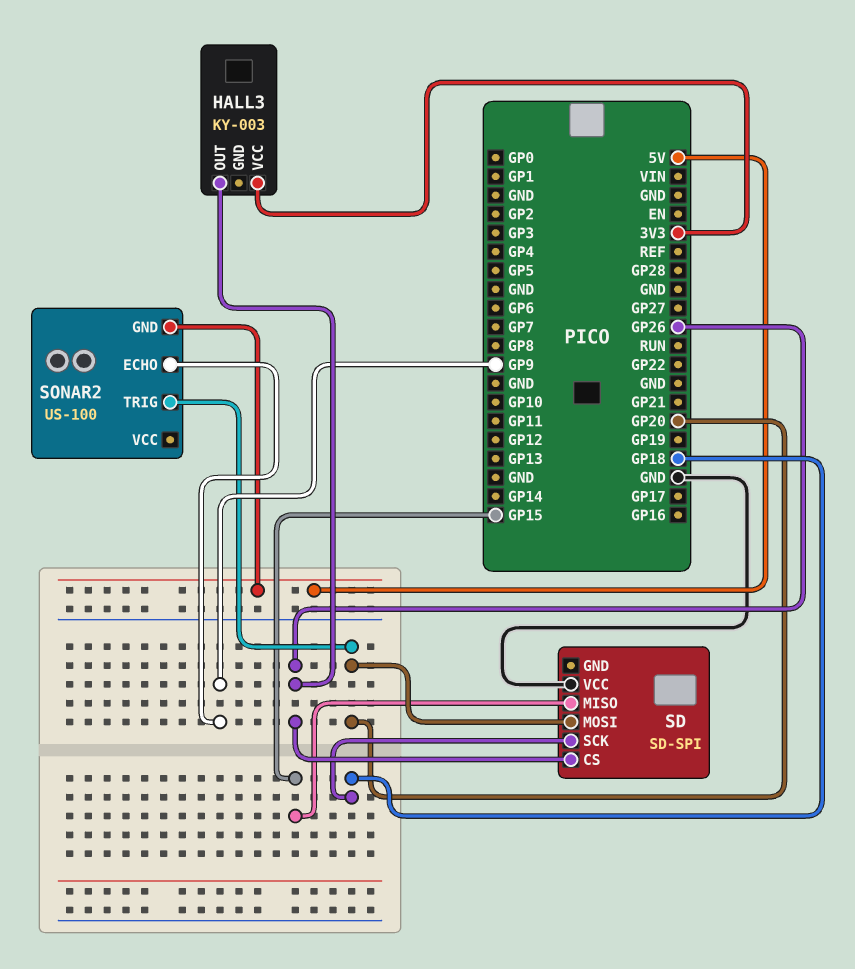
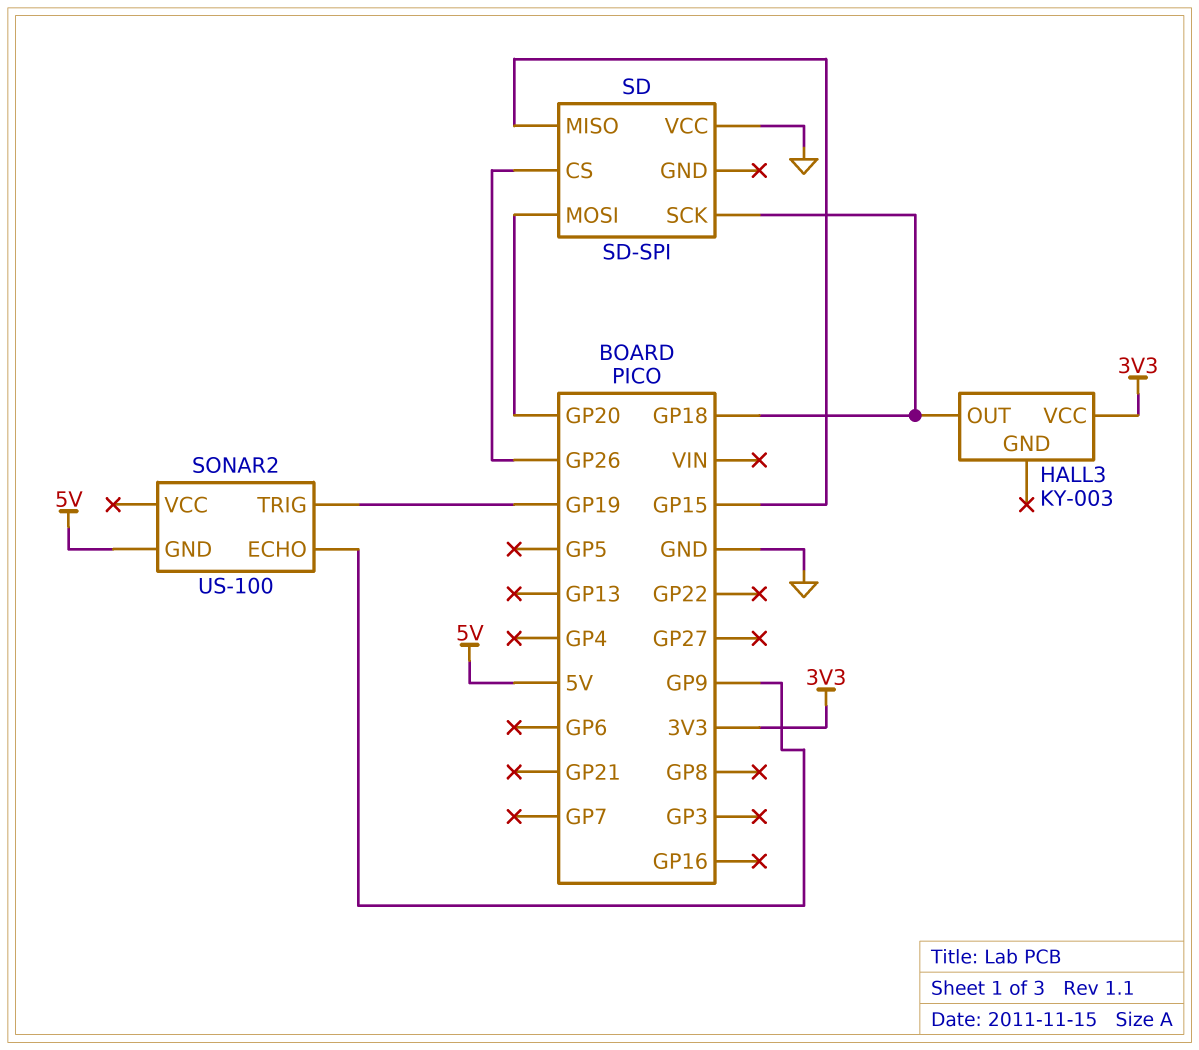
HALL3 pin OUT: GP26 -> GP18
SONAR2 pin TRIG: GP20 -> GP19

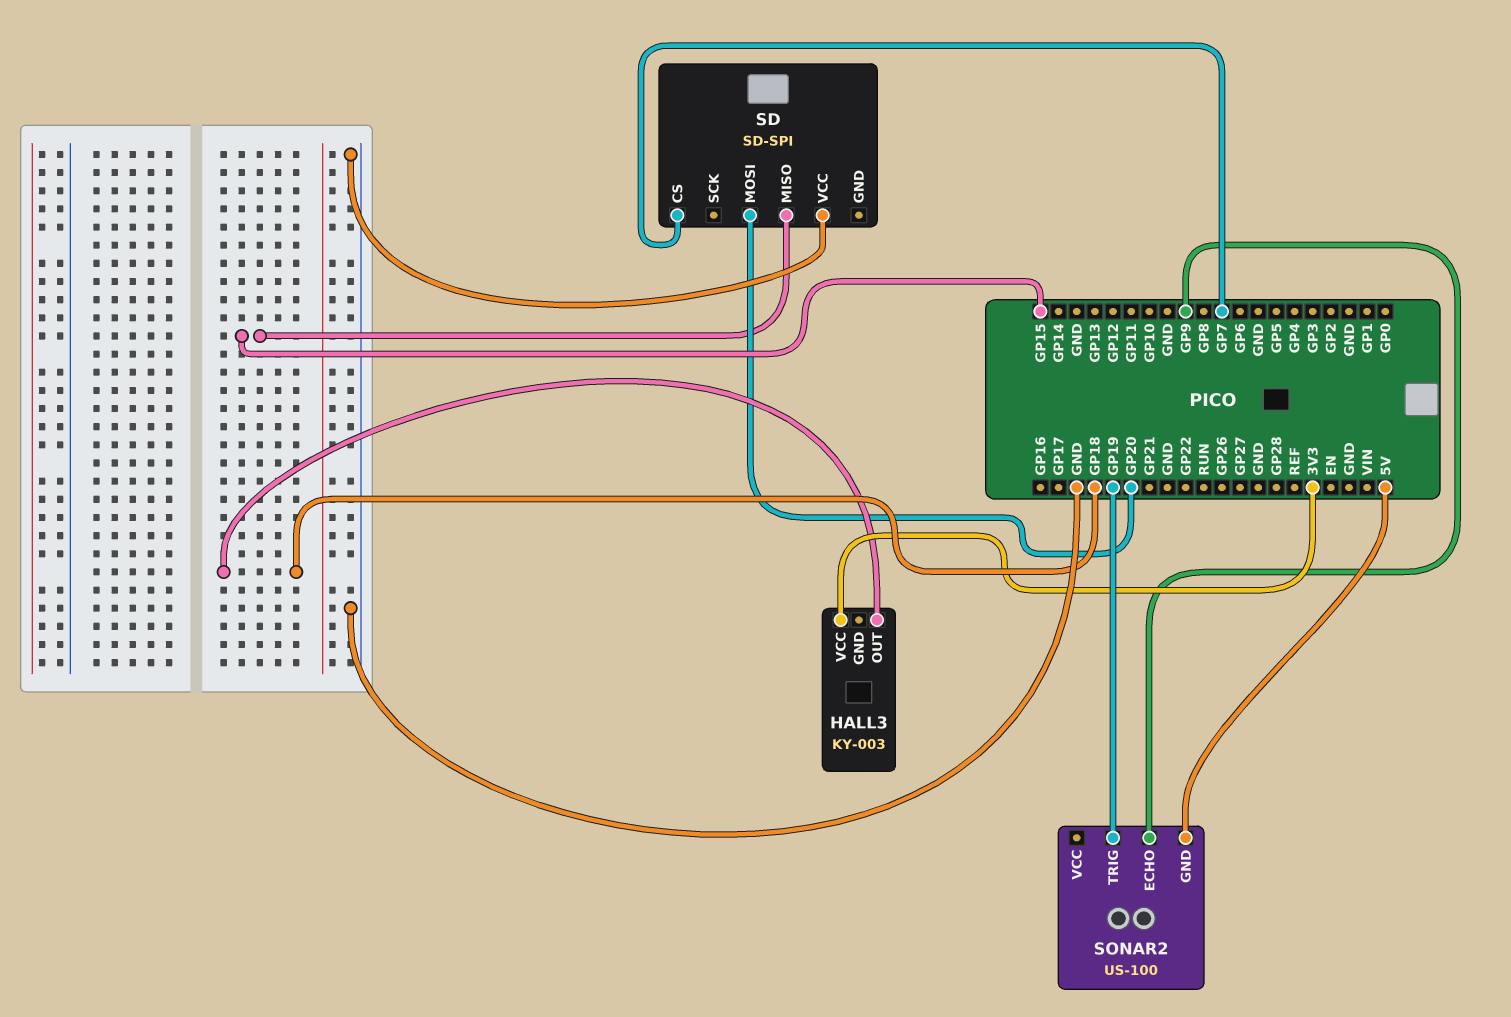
SD pin CS: GP26 -> GP7
SD pin SCK: GP18 -> none

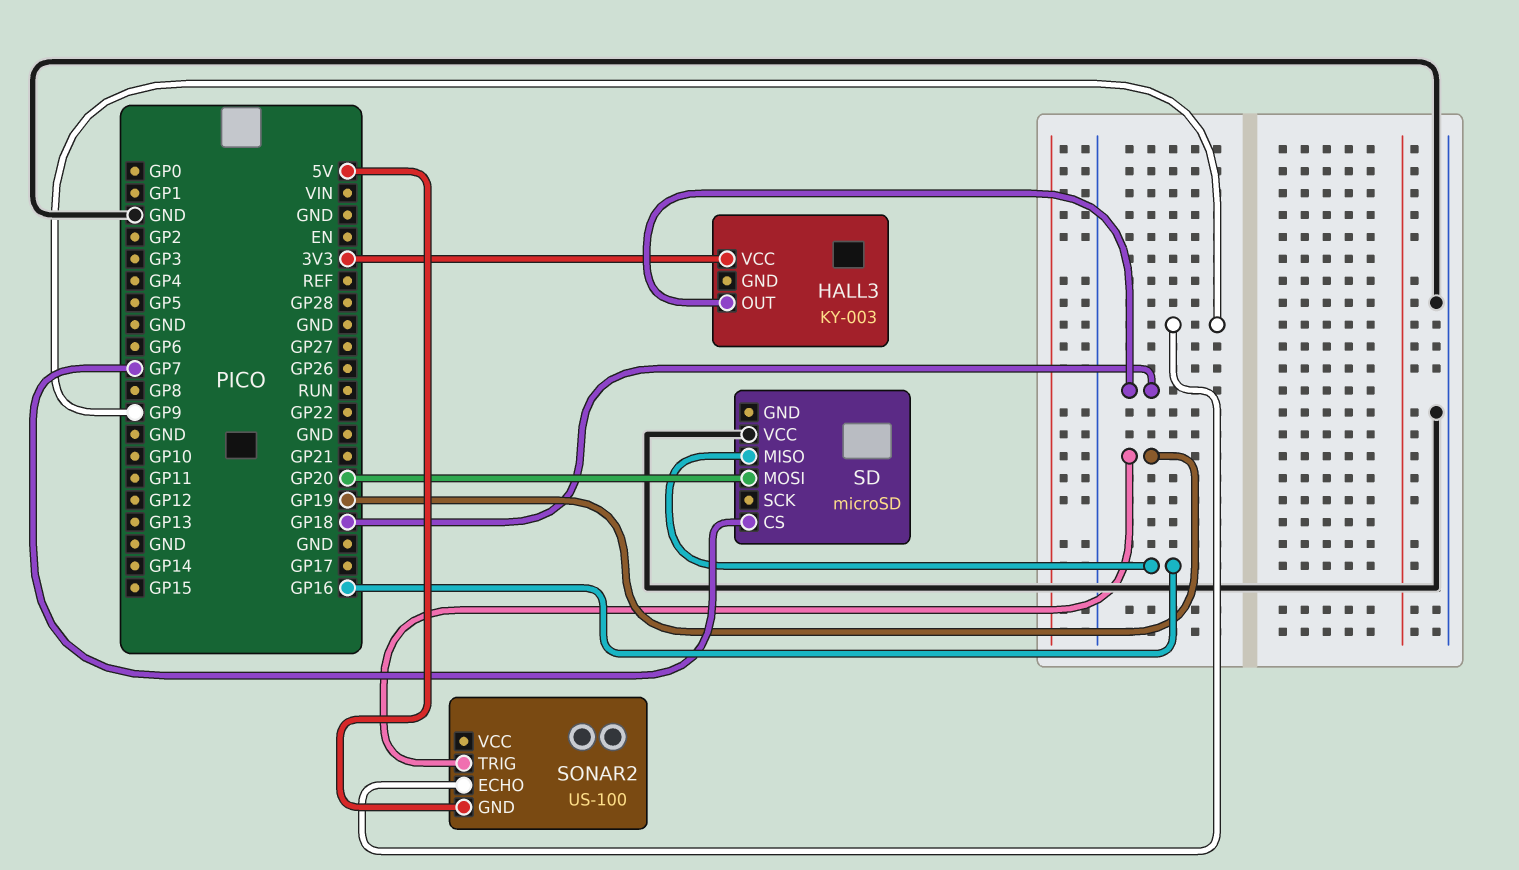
SD: SD-SPI -> microSD
SD pin MISO: GP15 -> GP16

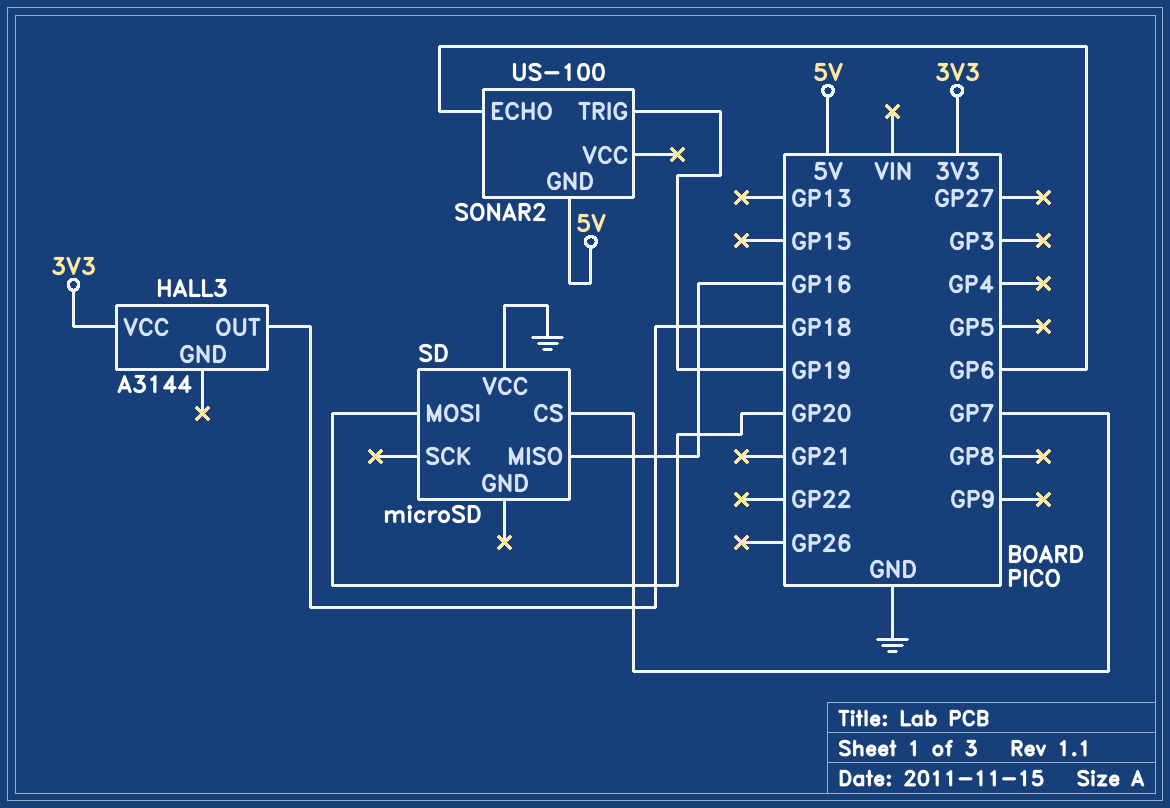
HALL3: KY-003 -> A3144
SONAR2 pin ECHO: GP9 -> GP6

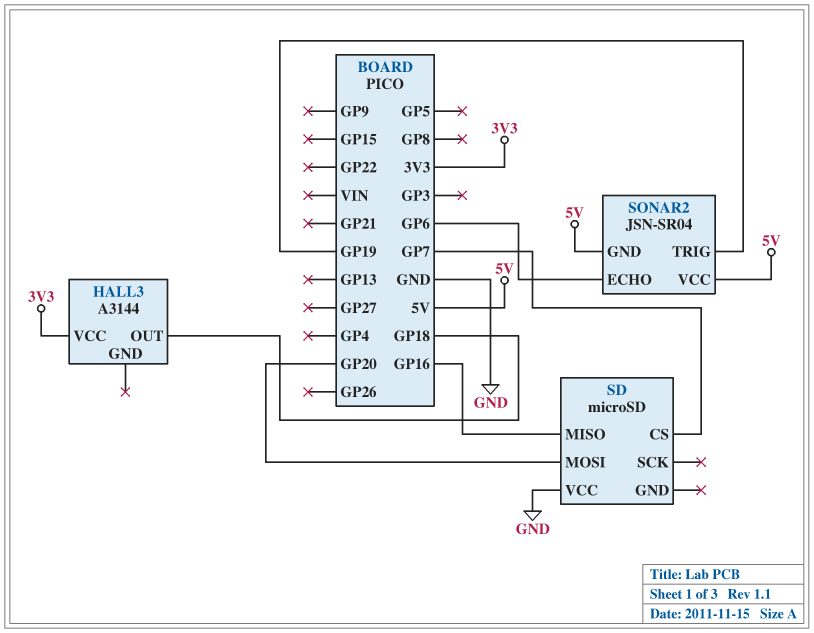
SONAR2: US-100 -> JSN-SR04
SONAR2 pin VCC: none -> 5V

